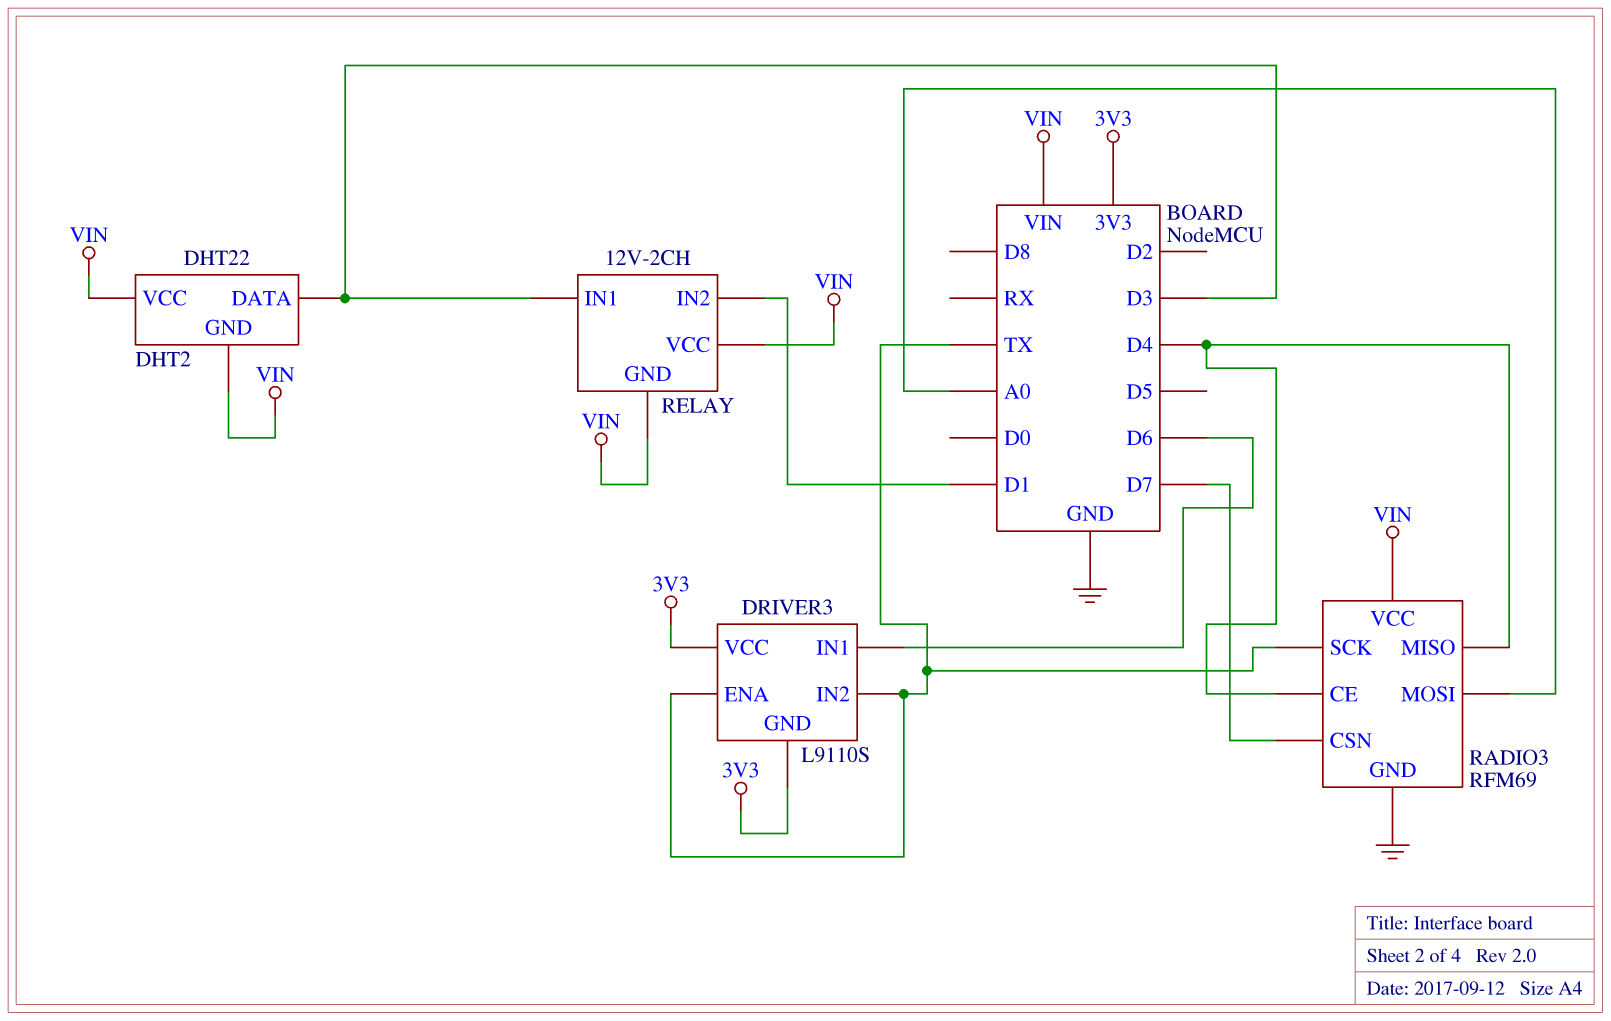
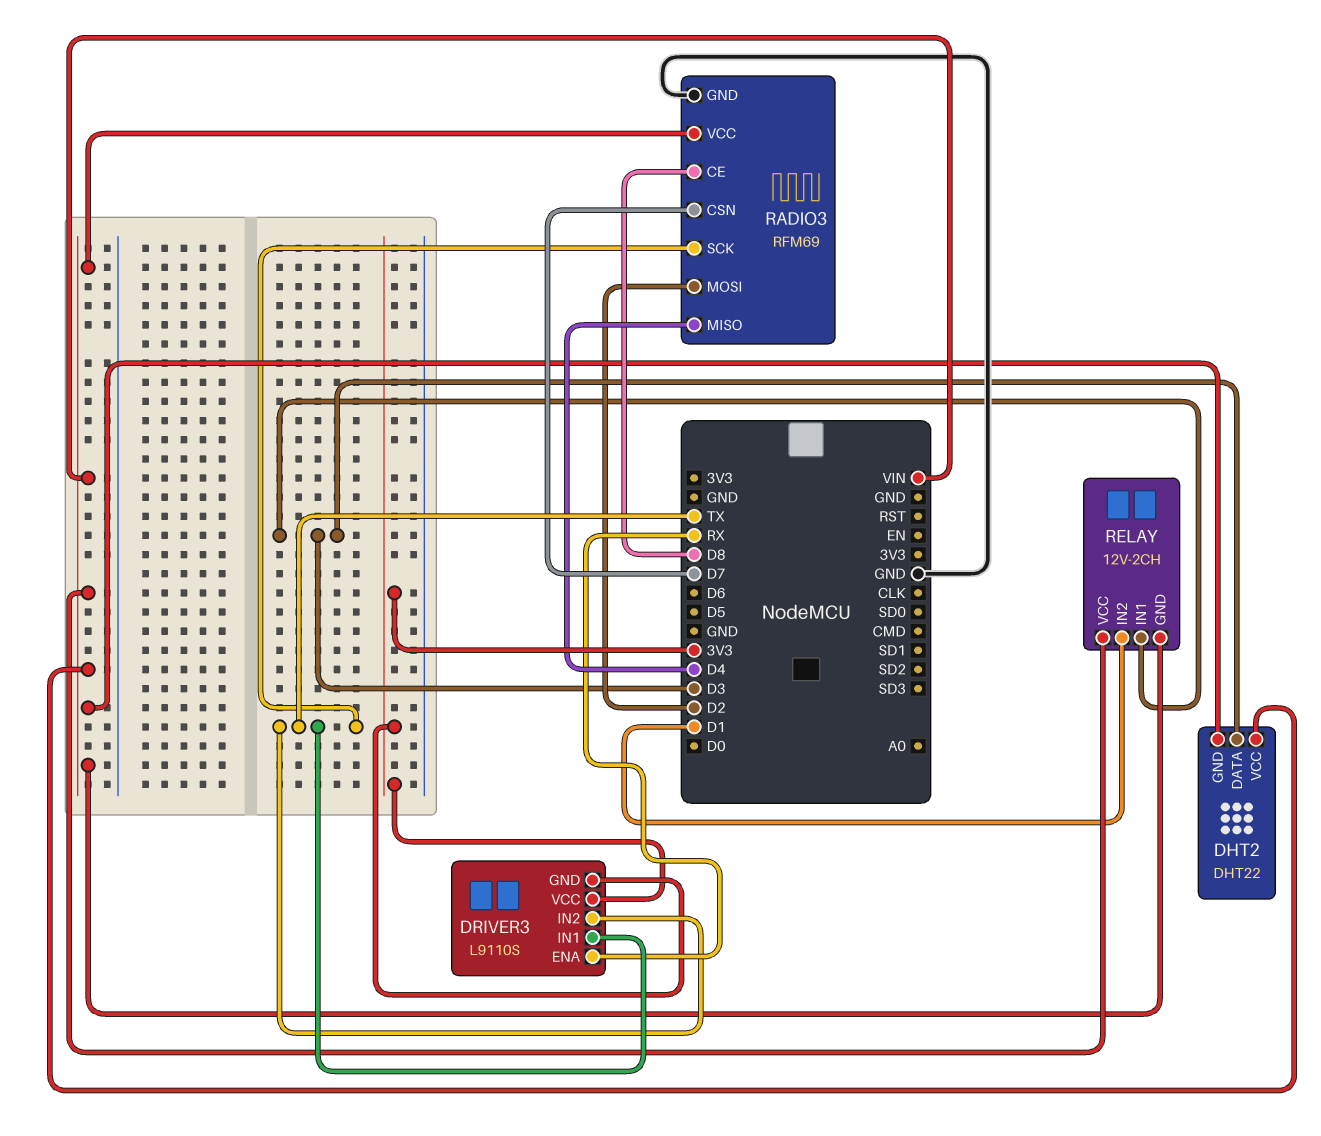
DRIVER3 pin ENA: TX -> RX
DRIVER3 pin IN1: D6 -> TX
RADIO3 pin CE: D4 -> D8
RADIO3 pin MOSI: A0 -> D2

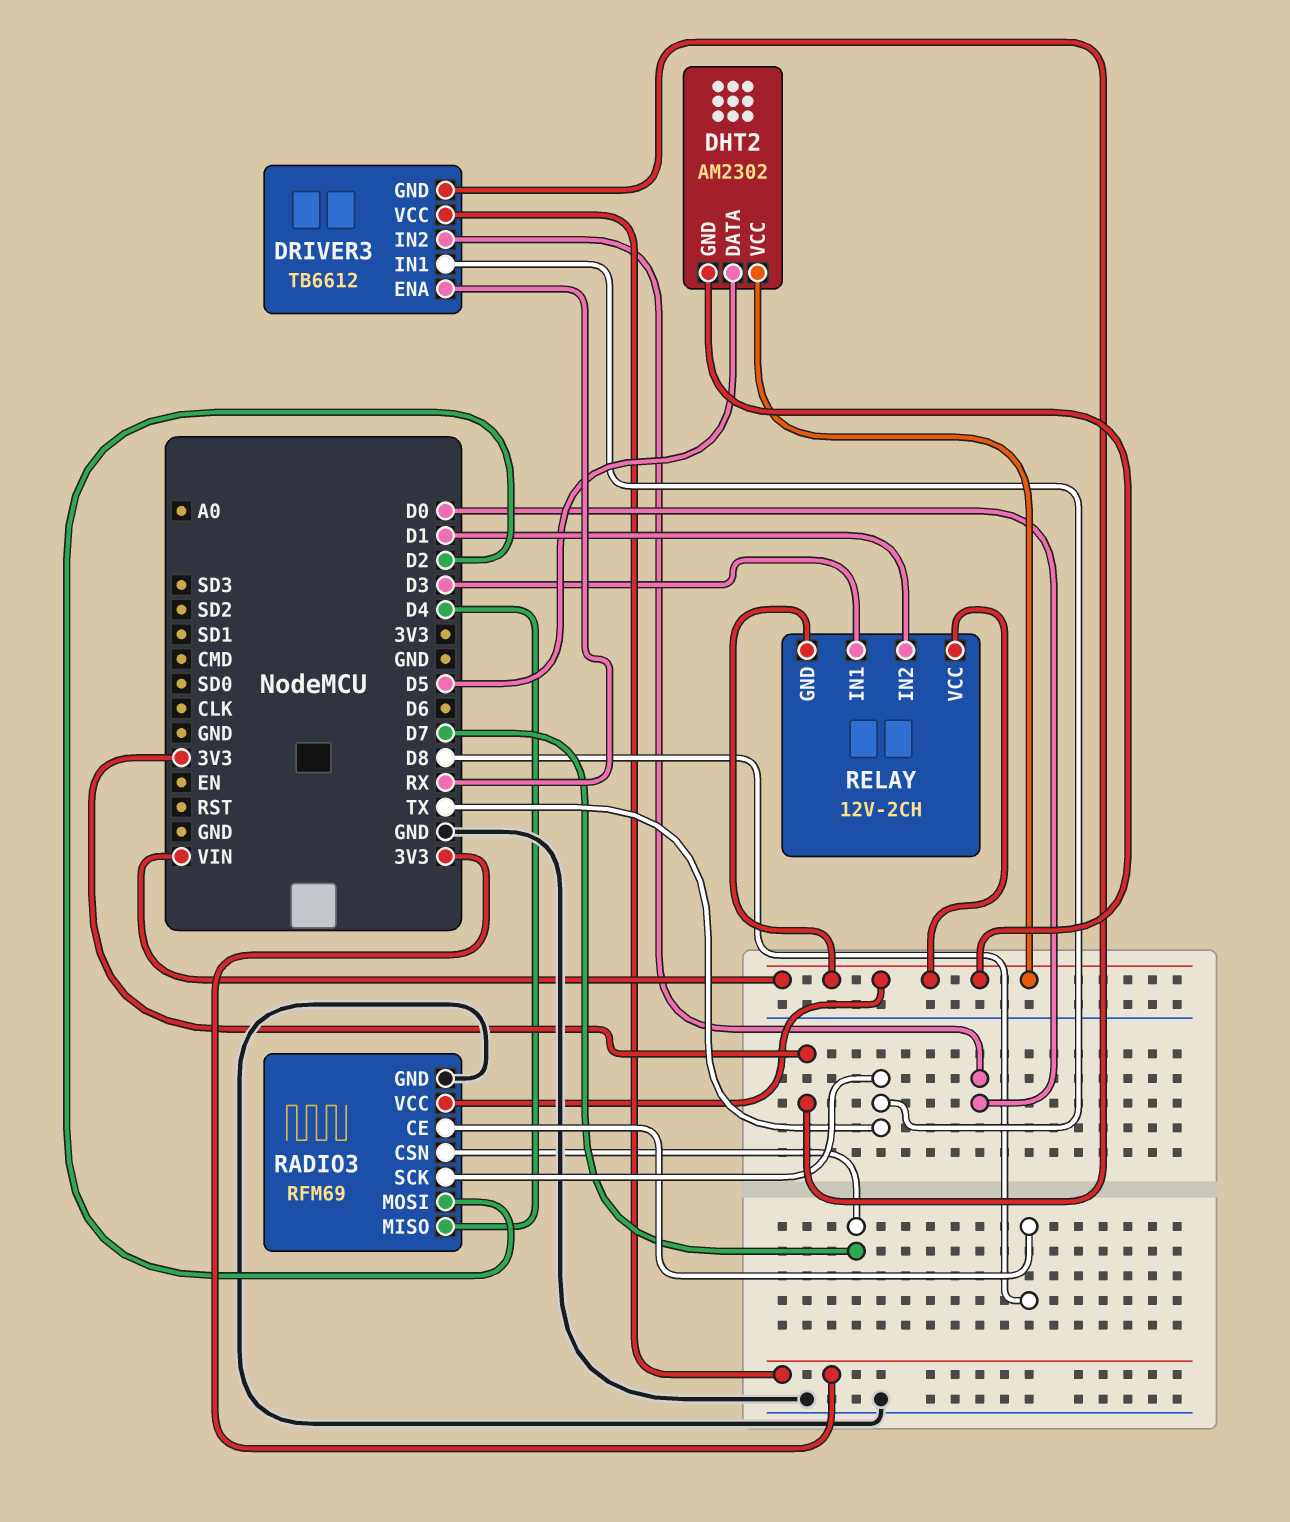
DHT2: DHT22 -> AM2302
DHT2 pin DATA: D3 -> D5
DRIVER3: L9110S -> TB6612
DRIVER3 pin IN2: TX -> D0

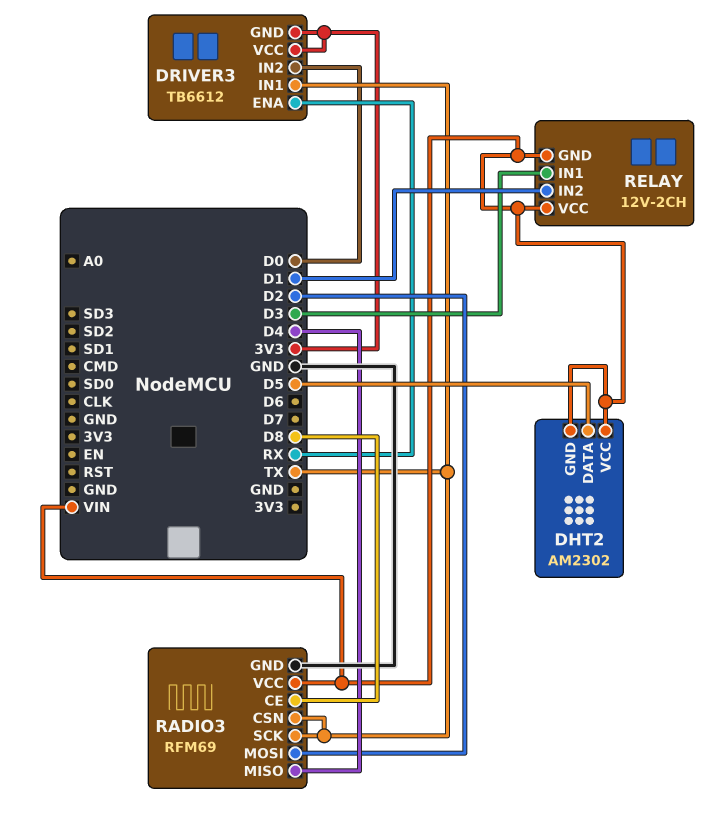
RADIO3 pin CSN: D7 -> TX

